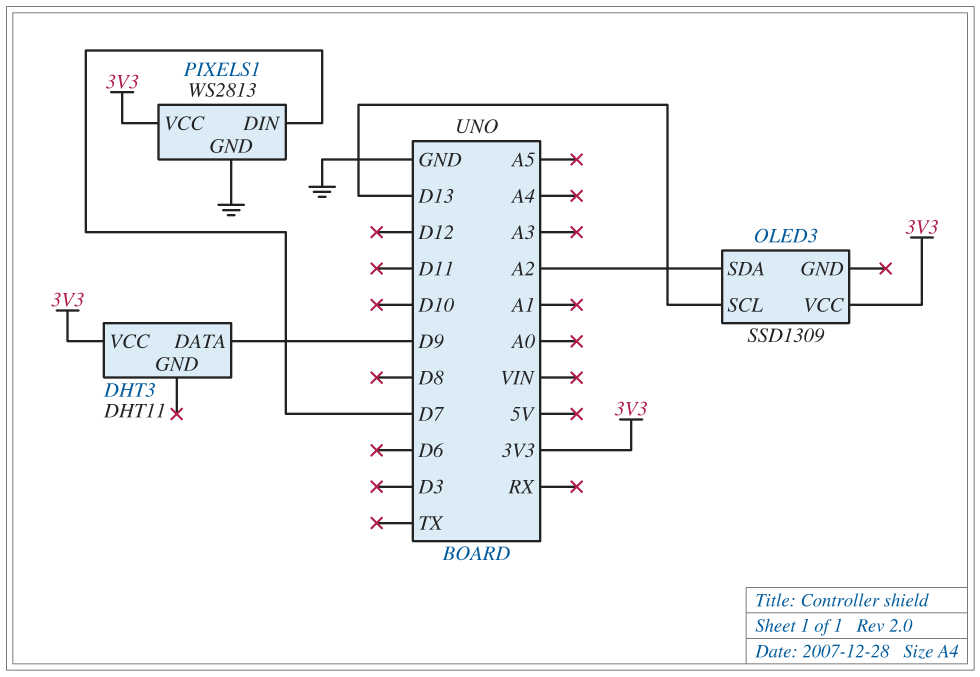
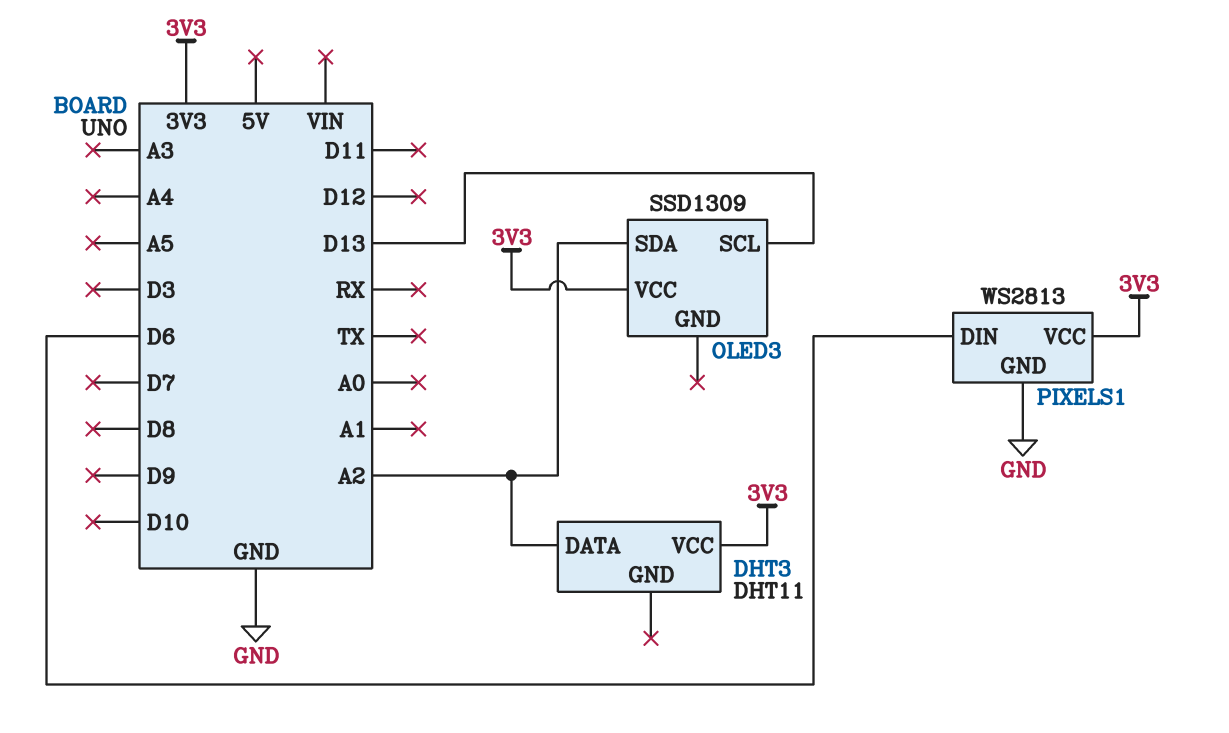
DHT3 pin DATA: D9 -> A2
PIXELS1 pin DIN: D7 -> D6

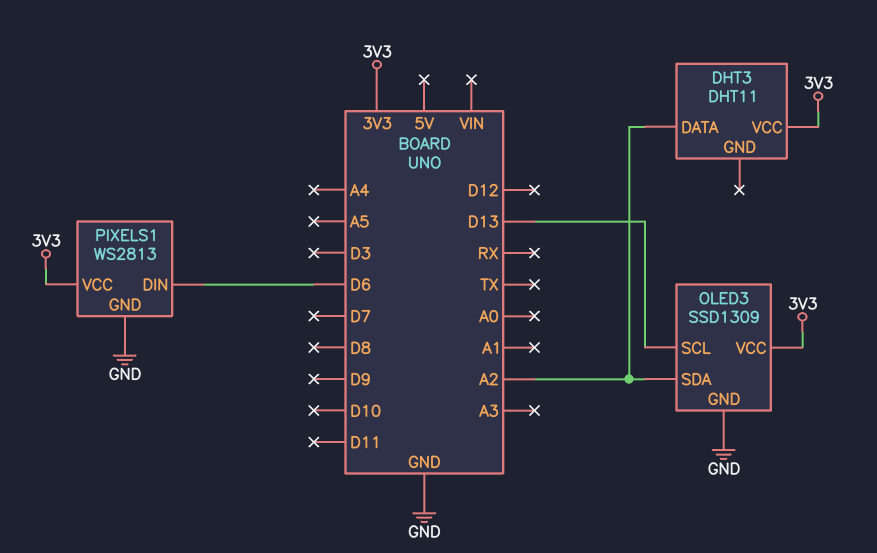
OLED3 pin GND: none -> GND

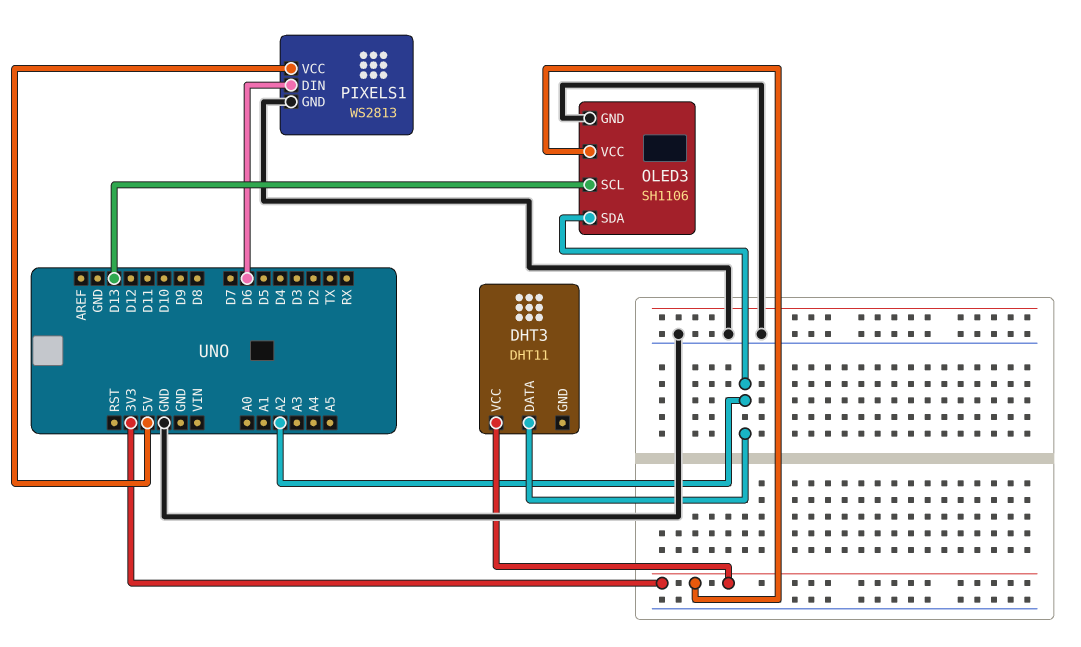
OLED3: SSD1309 -> SH1106
PIXELS1 pin VCC: 3V3 -> 5V

